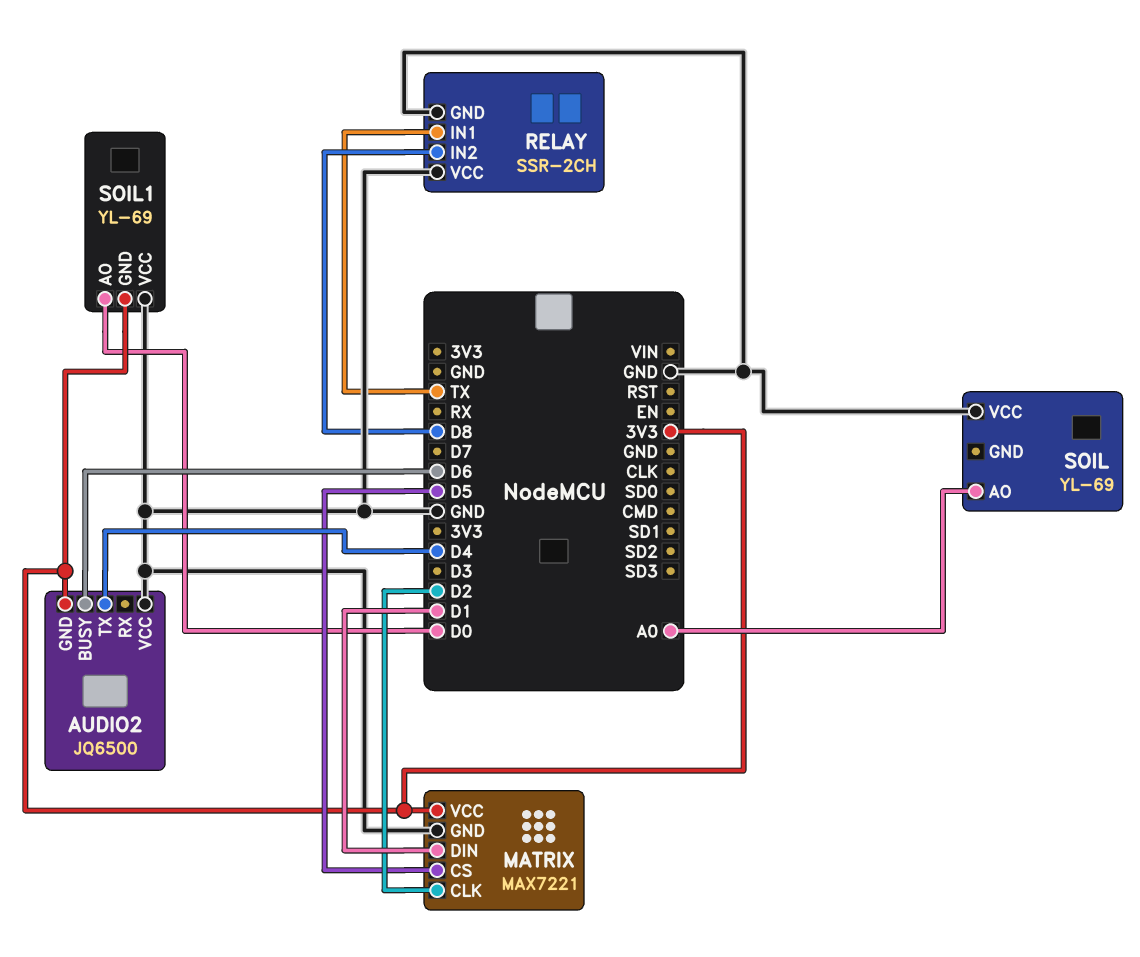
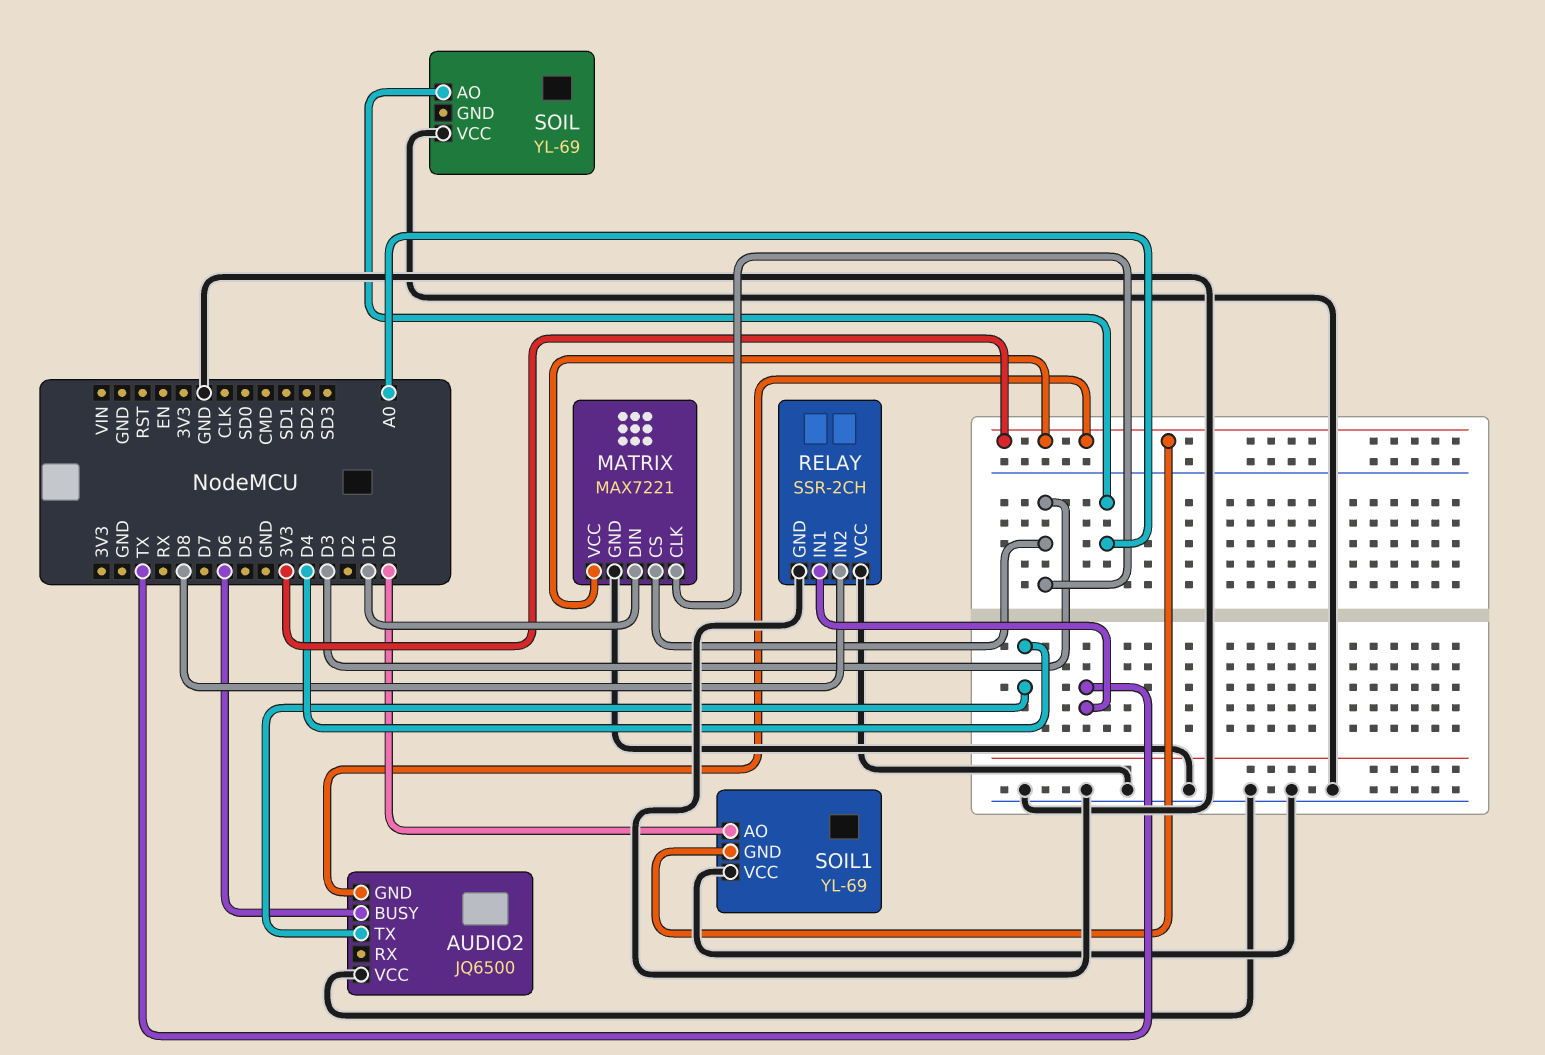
MATRIX pin CLK: D2 -> D3
MATRIX pin CS: D5 -> D3

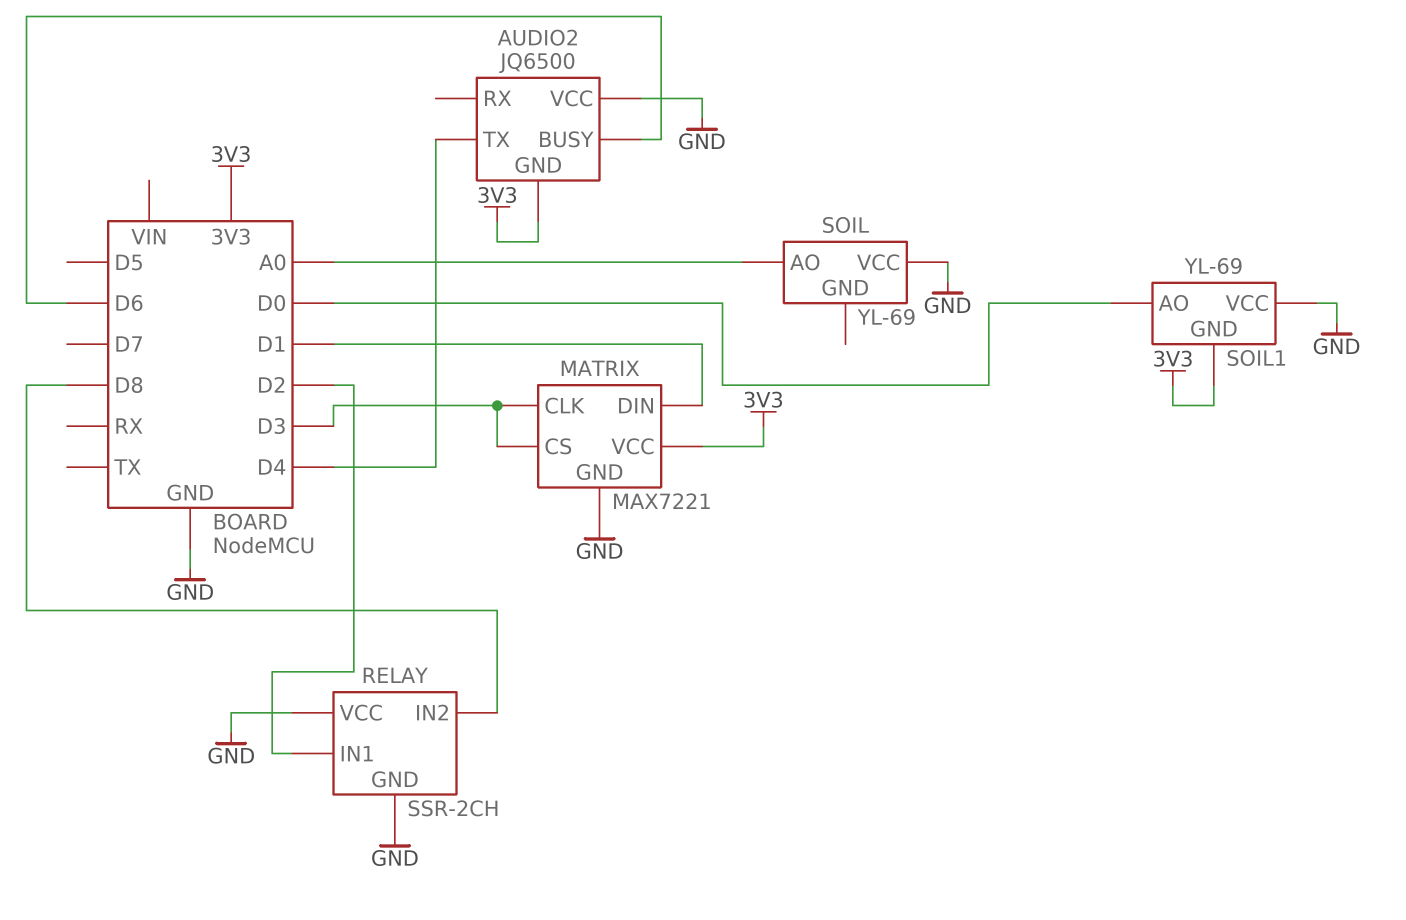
RELAY pin IN1: TX -> D2

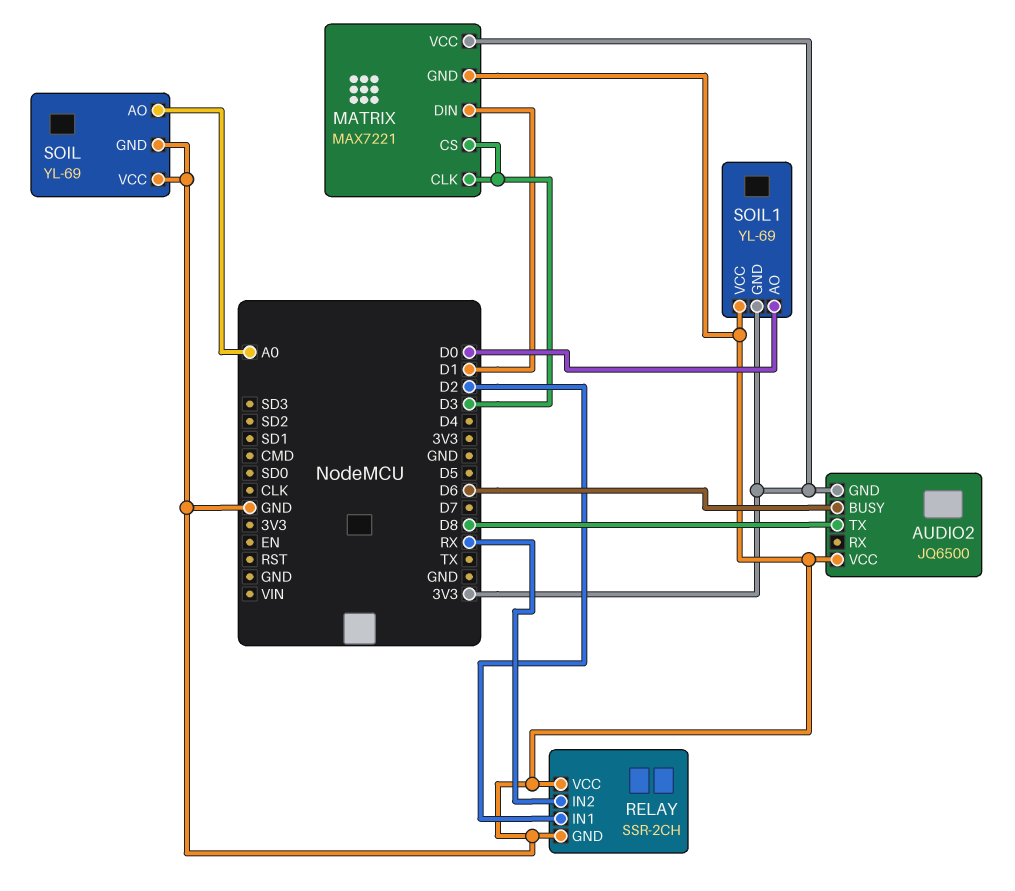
AUDIO2 pin TX: D4 -> D8
RELAY pin IN2: D8 -> RX
SOIL pin GND: none -> GND

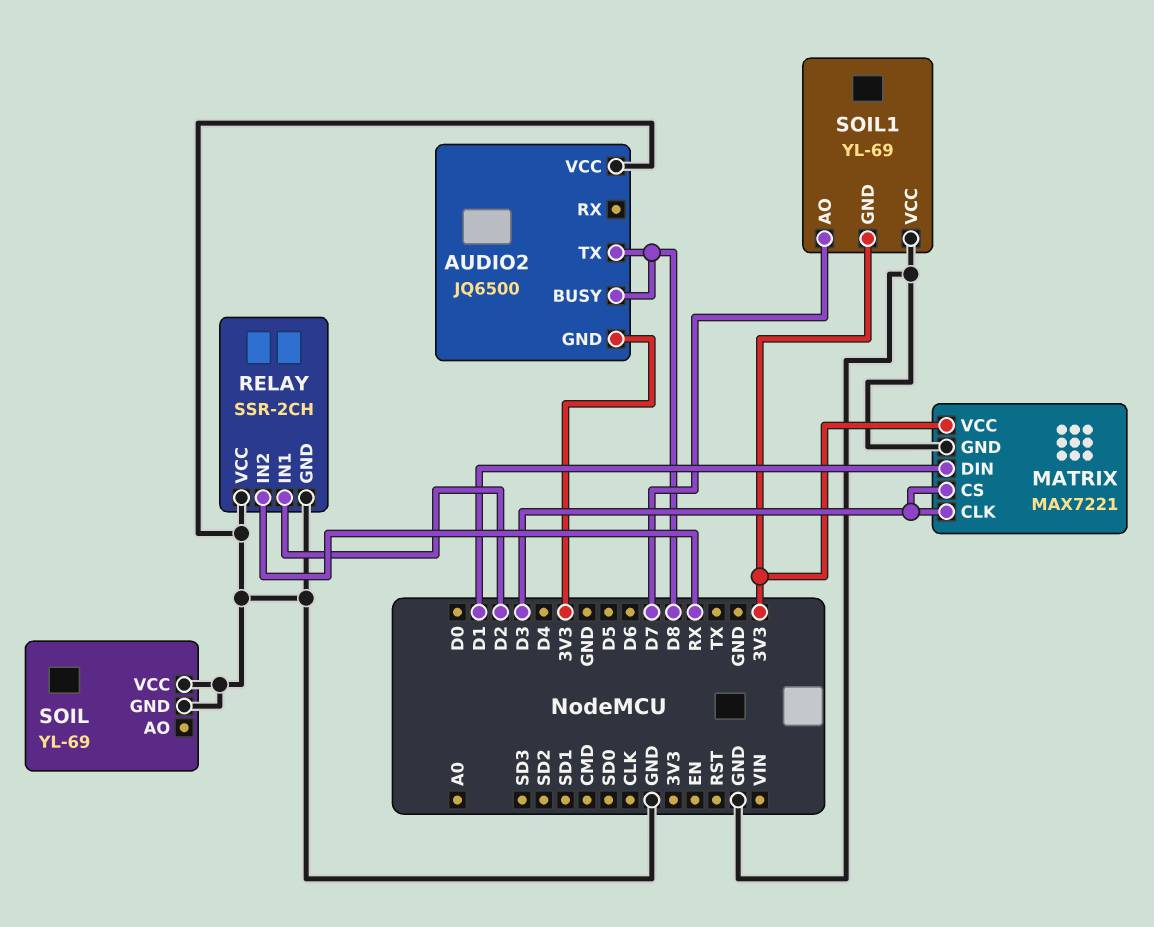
AUDIO2 pin BUSY: D6 -> D8
SOIL pin AO: A0 -> none
SOIL1 pin AO: D0 -> D7

